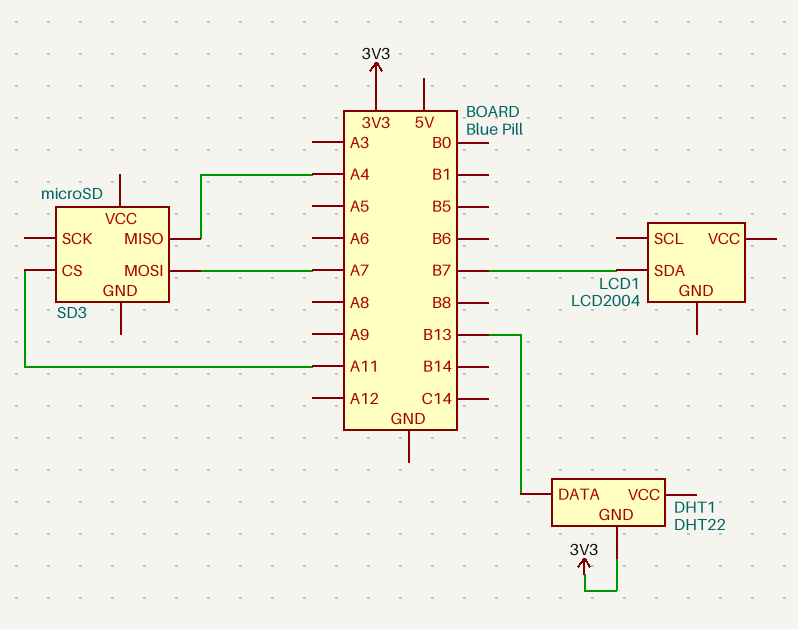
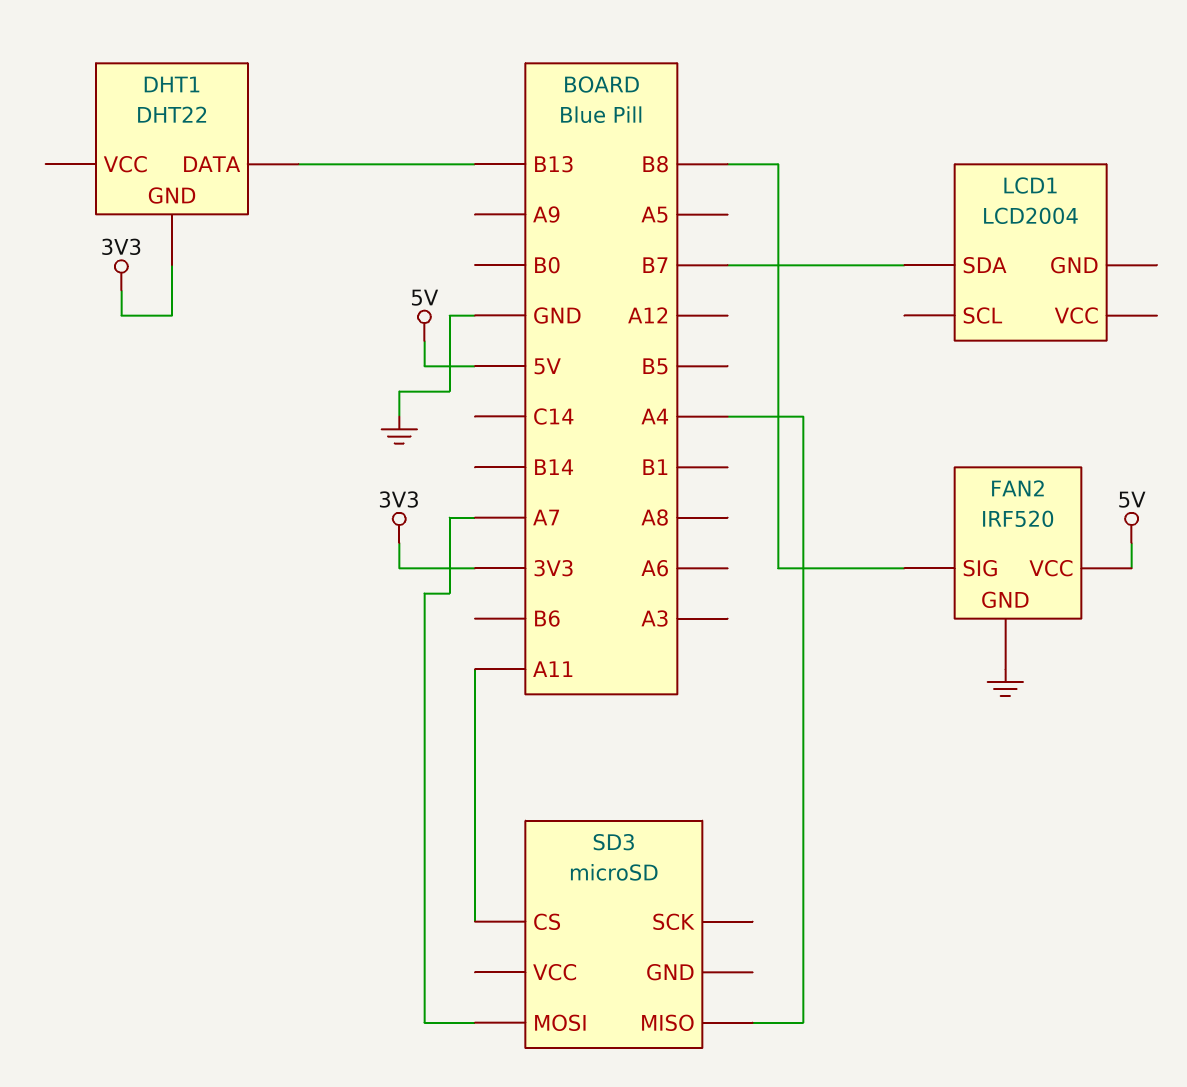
FAN2: none -> IRF520
FAN2 pin GND: none -> GND
FAN2 pin SIG: none -> B8
FAN2 pin VCC: none -> 5V

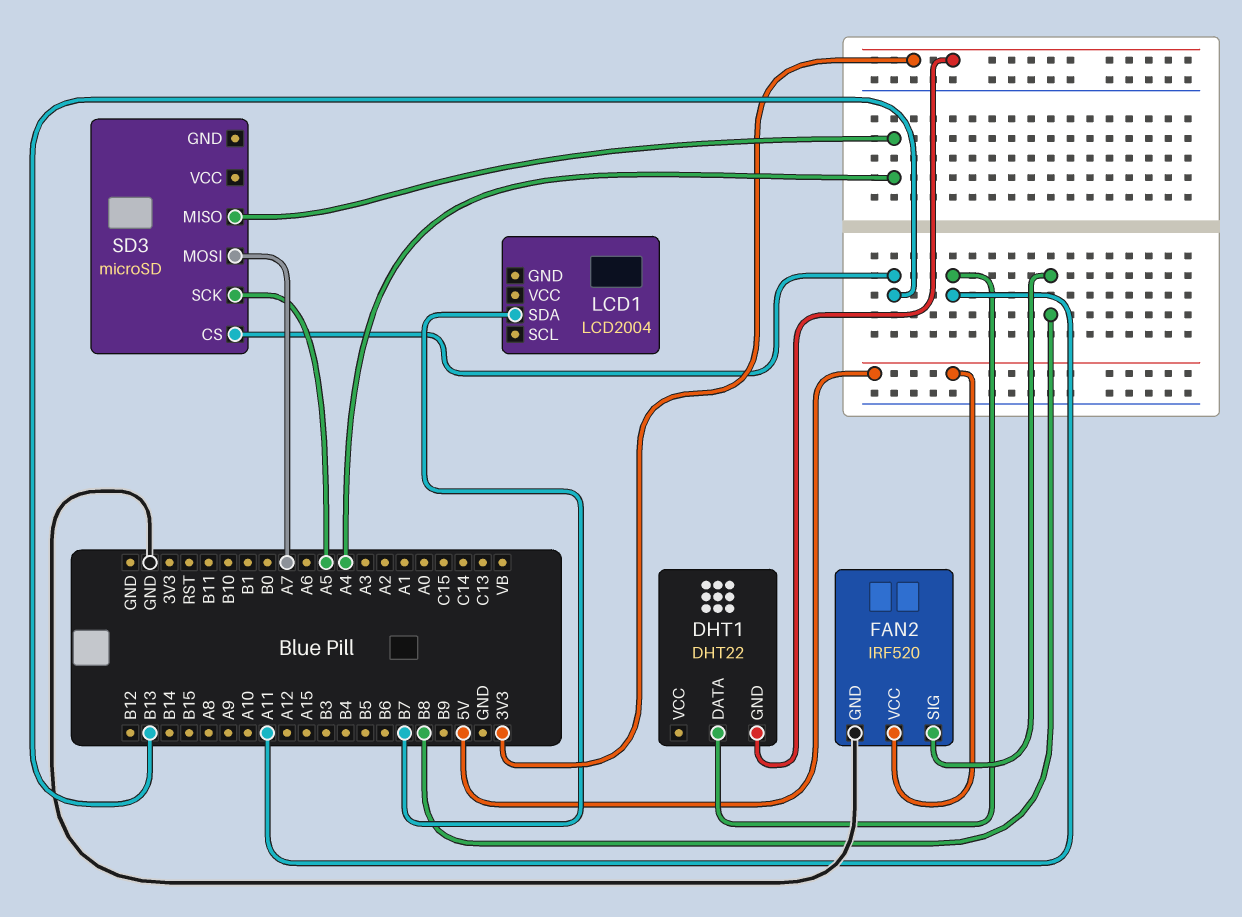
DHT1 pin DATA: B13 -> A11
SD3 pin CS: A11 -> B13
SD3 pin SCK: none -> A5

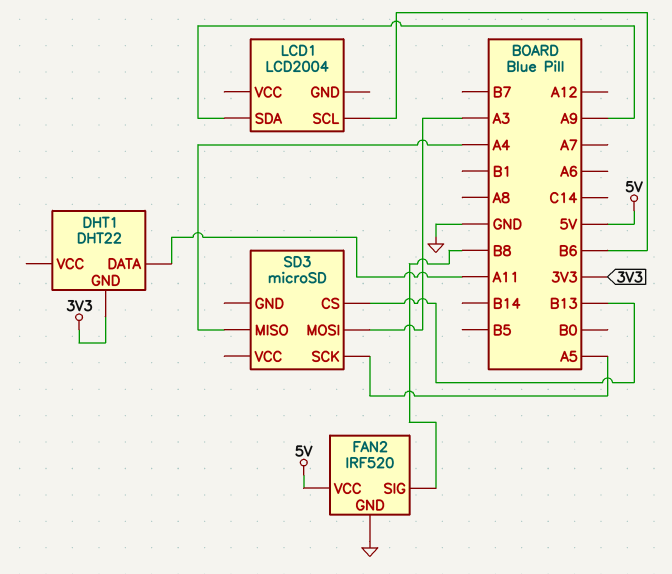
LCD1 pin SCL: none -> B6
LCD1 pin SDA: B7 -> A9
SD3 pin MOSI: A7 -> A3

